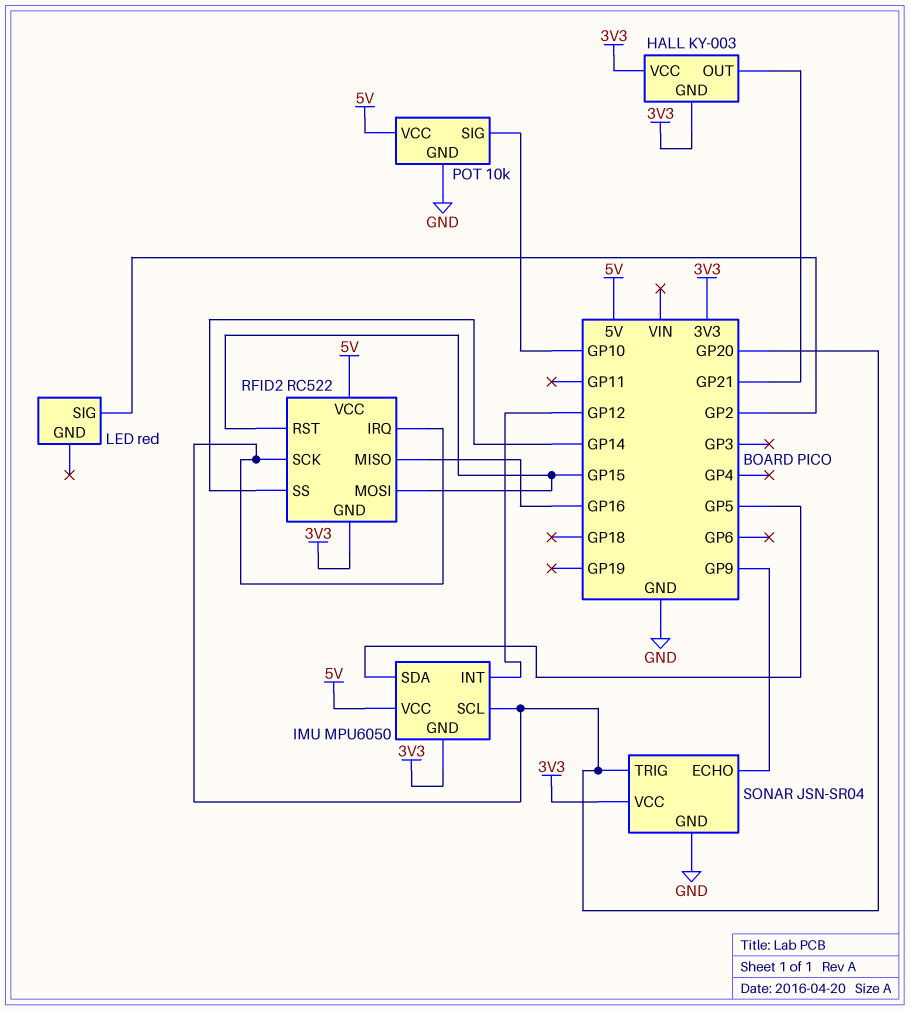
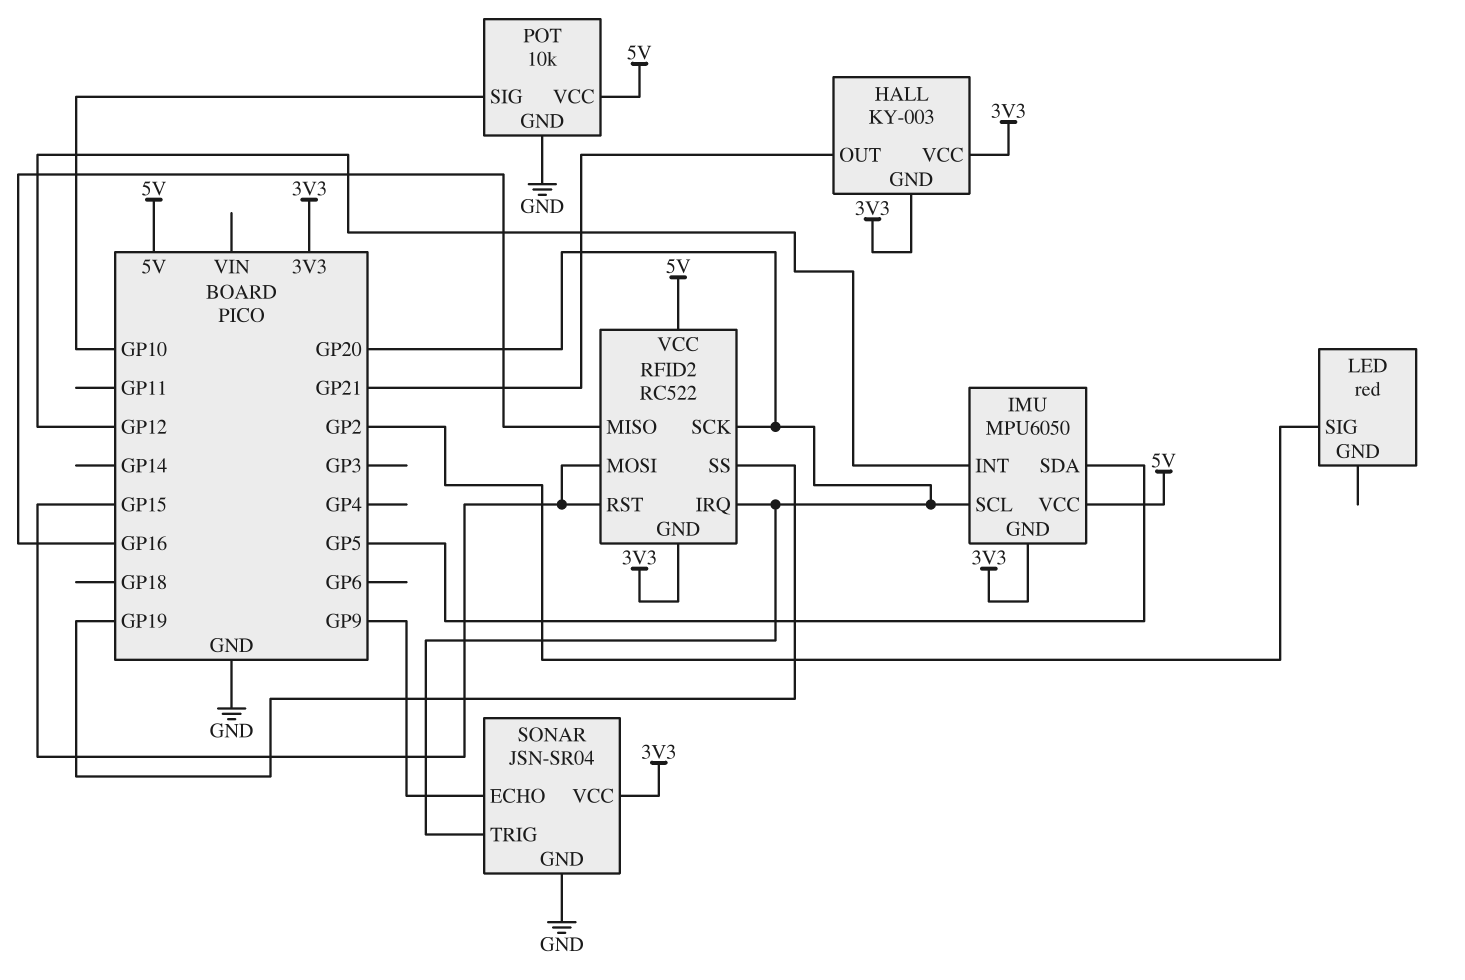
RFID2 pin SS: GP14 -> GP19

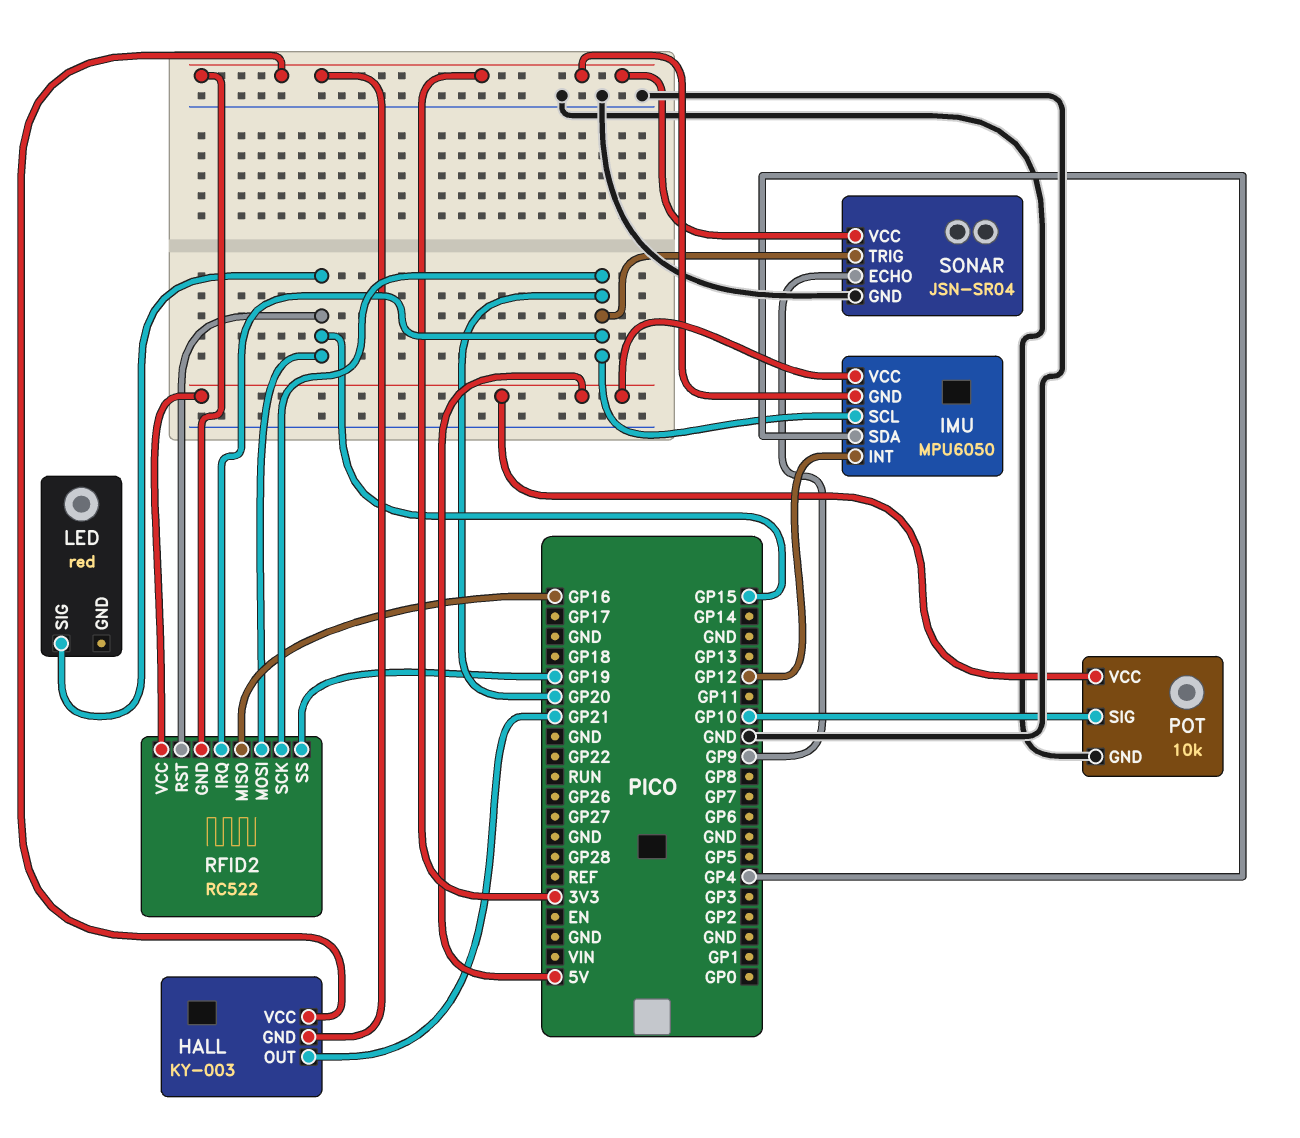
IMU pin SDA: GP5 -> GP4
LED pin SIG: GP2 -> GP15

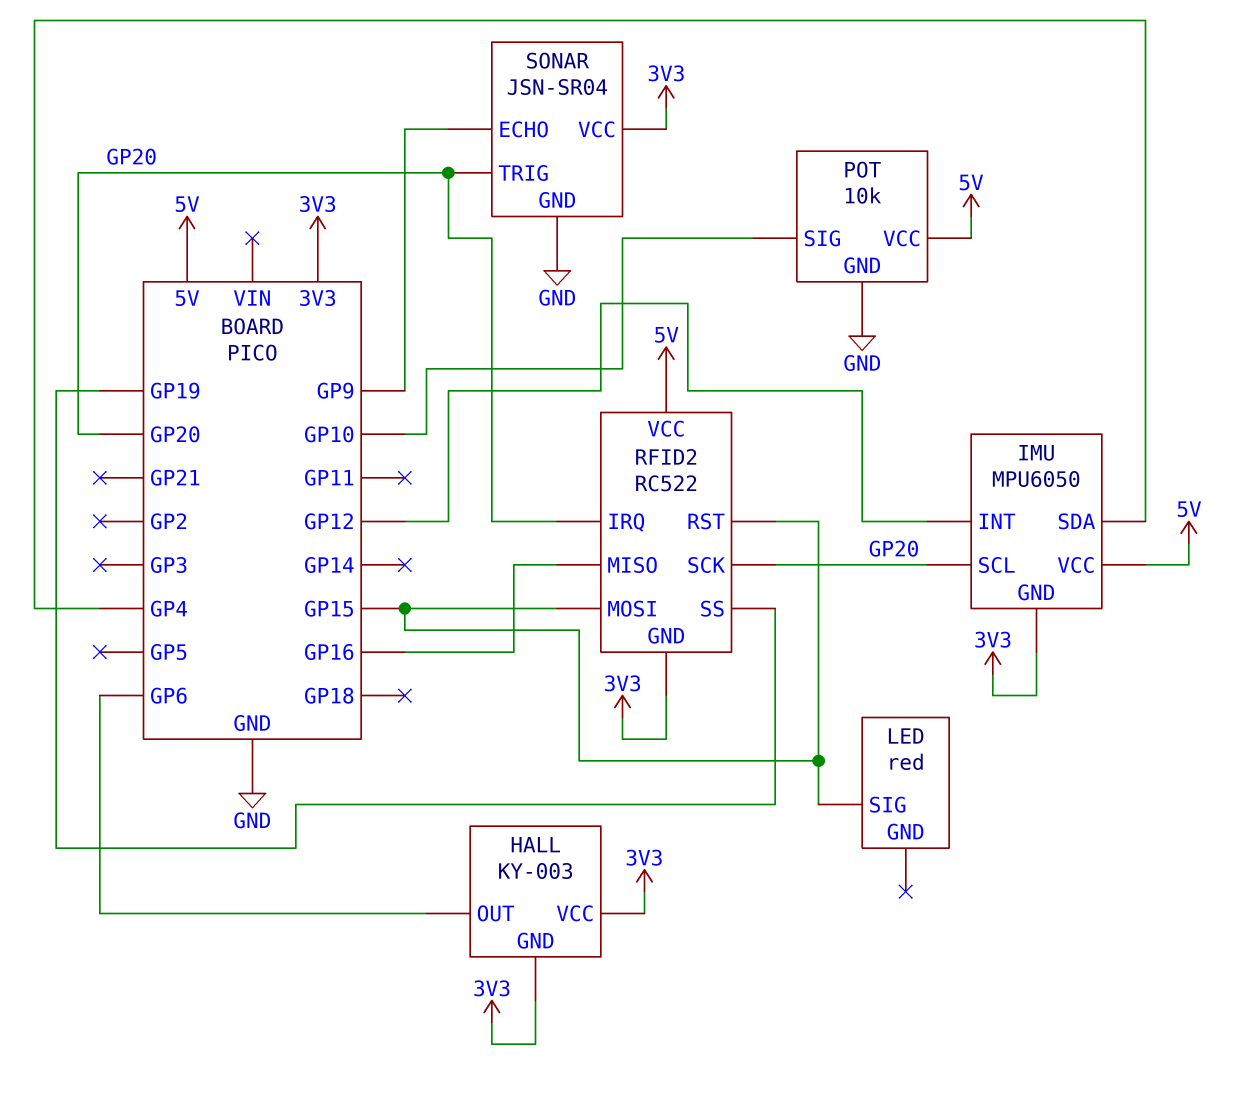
HALL pin OUT: GP21 -> GP6

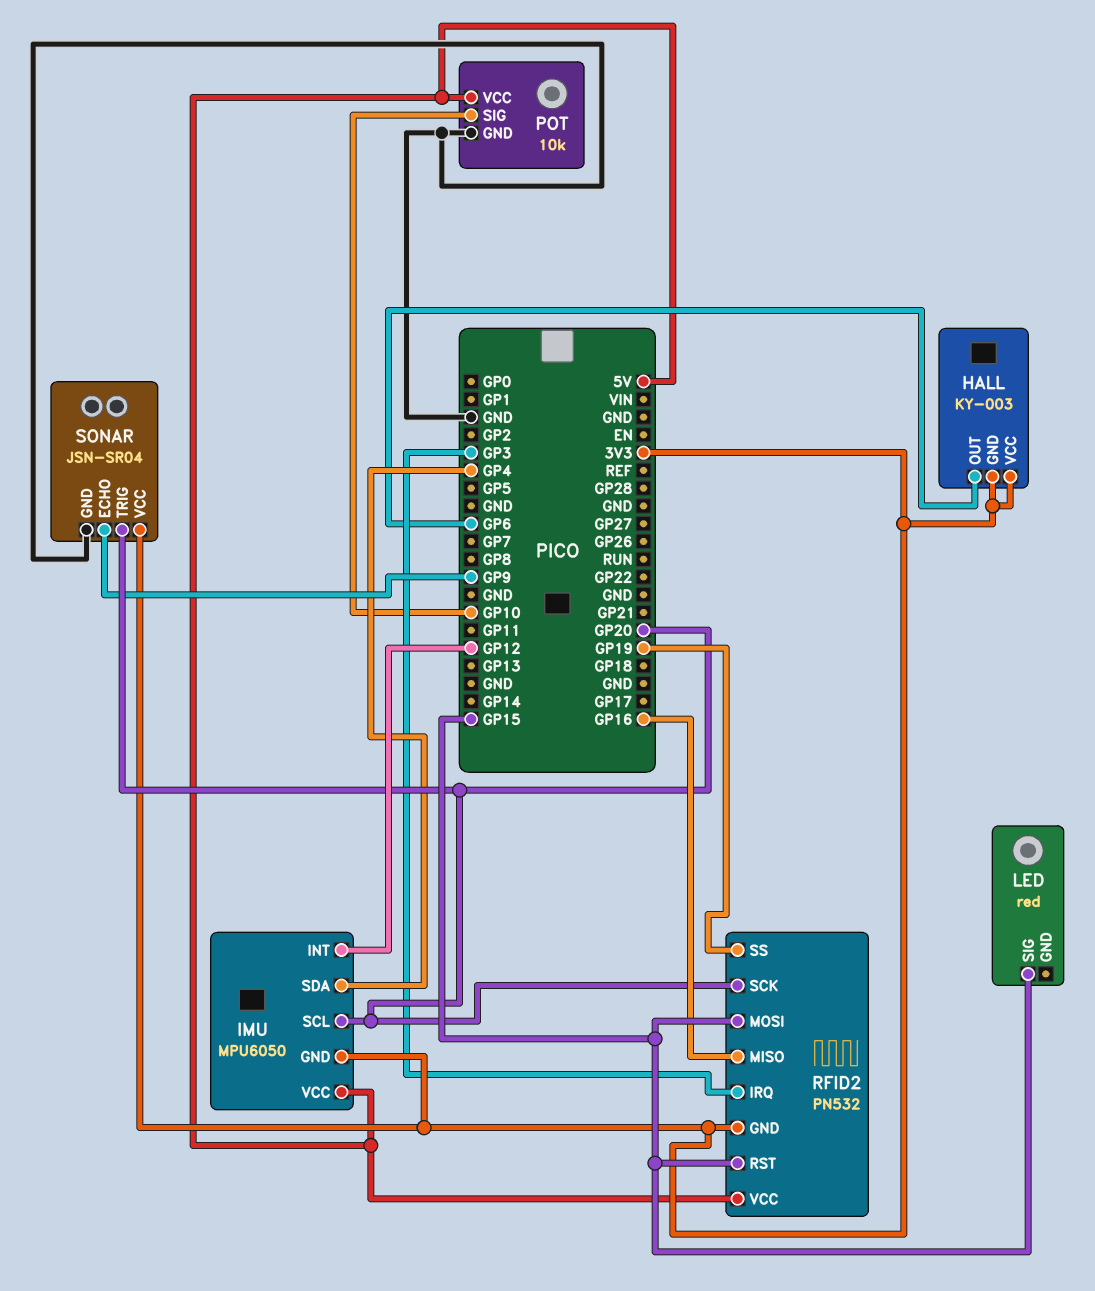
RFID2: RC522 -> PN532
RFID2 pin IRQ: GP20 -> GP3

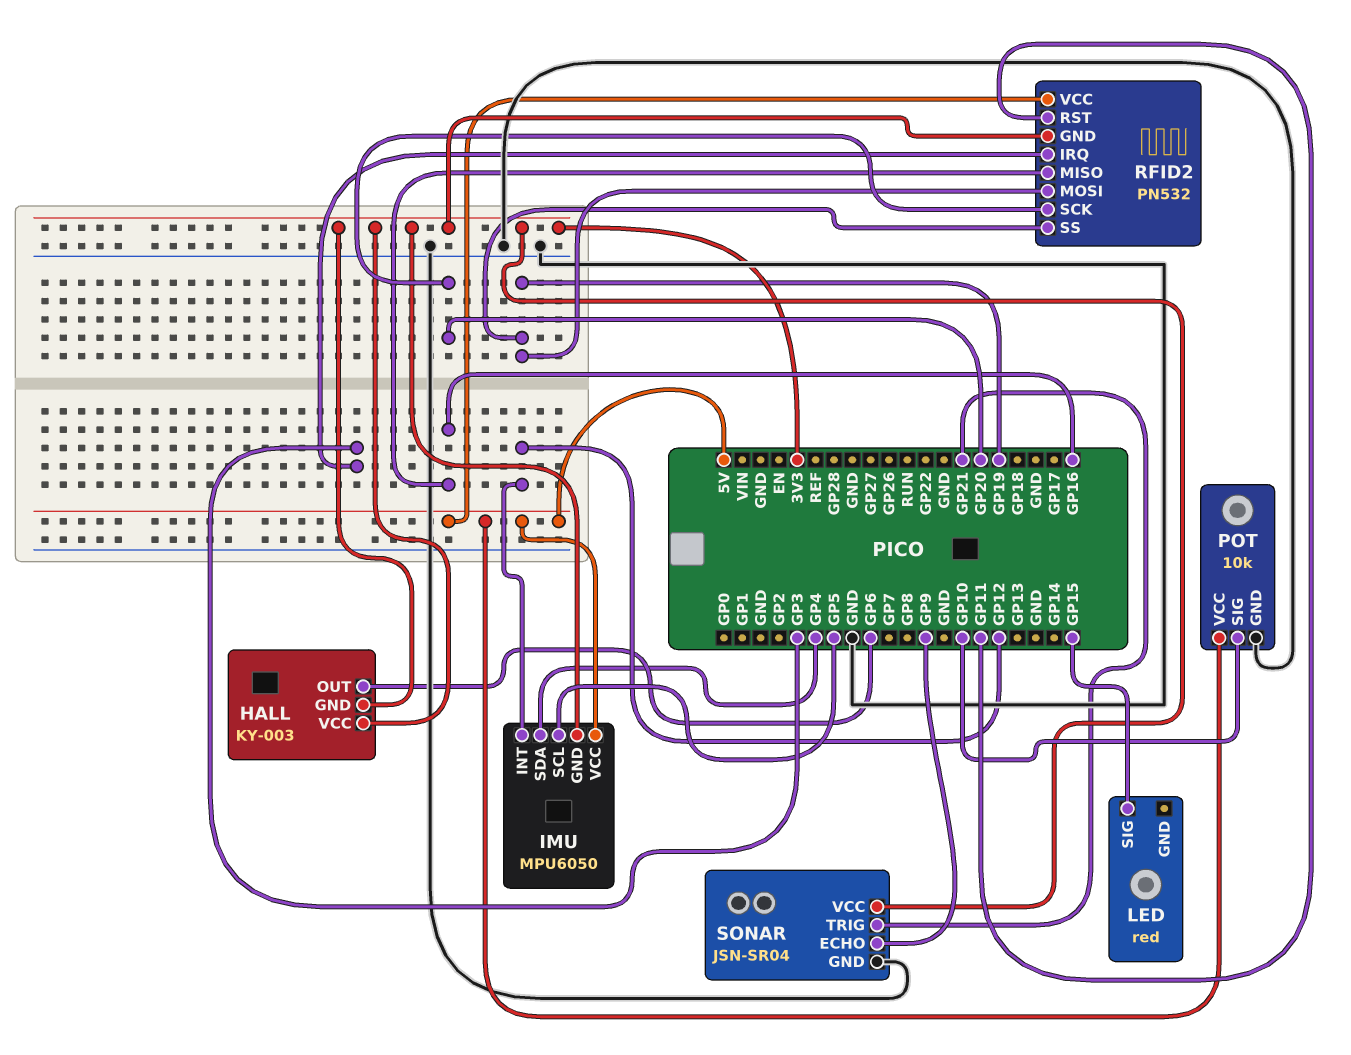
IMU pin SCL: GP20 -> GP5
RFID2 pin MOSI: GP15 -> GP19
RFID2 pin RST: GP15 -> GP11
SONAR pin TRIG: GP20 -> GP21

